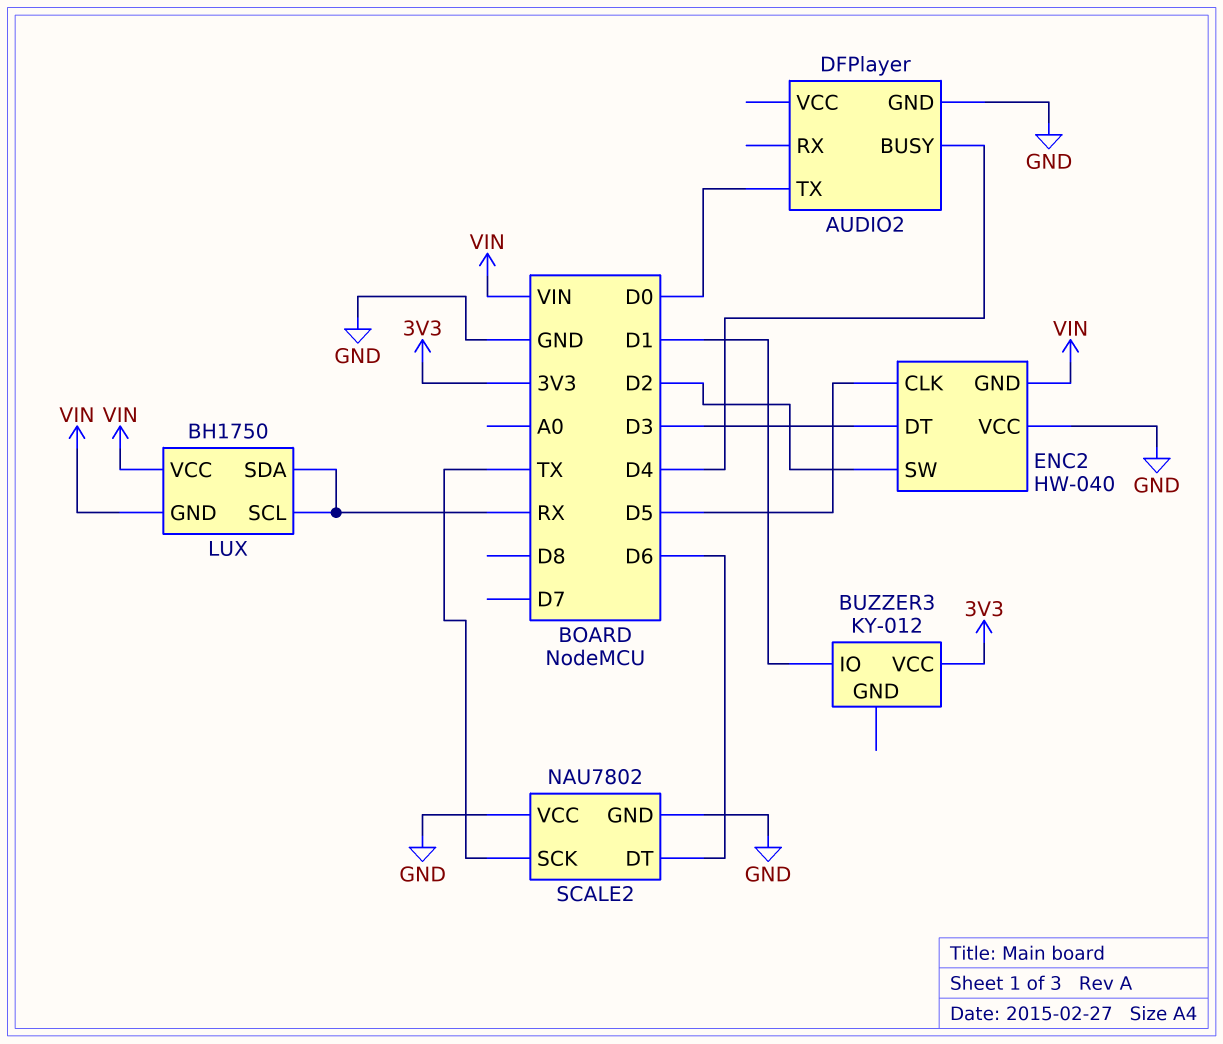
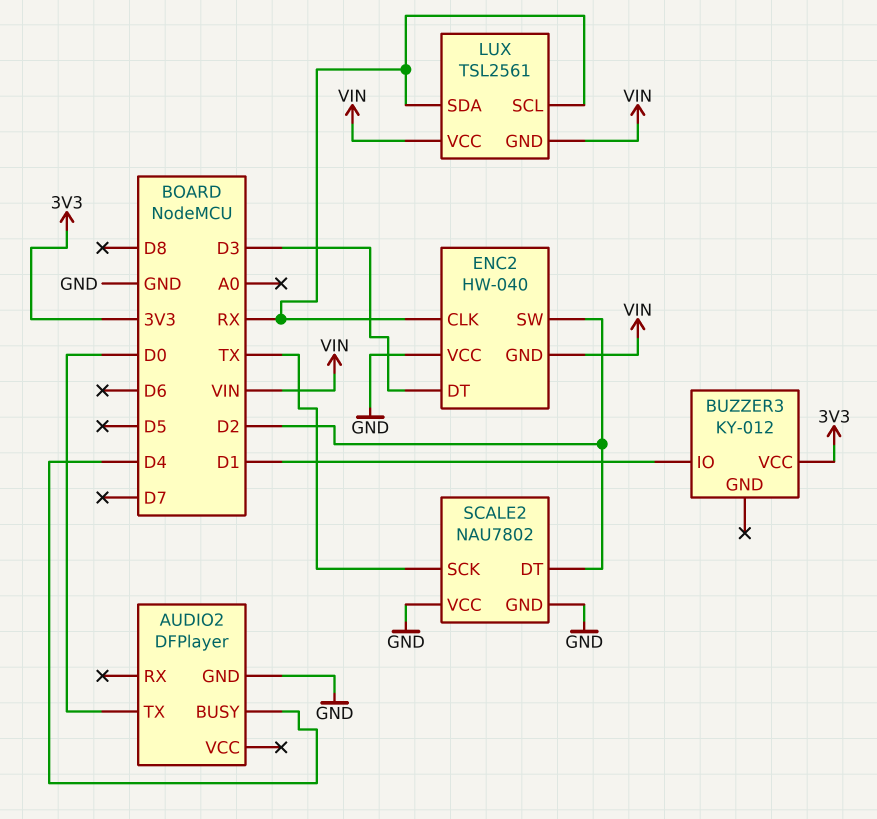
ENC2 pin CLK: D5 -> RX
LUX: BH1750 -> TSL2561
SCALE2 pin DT: D6 -> D2

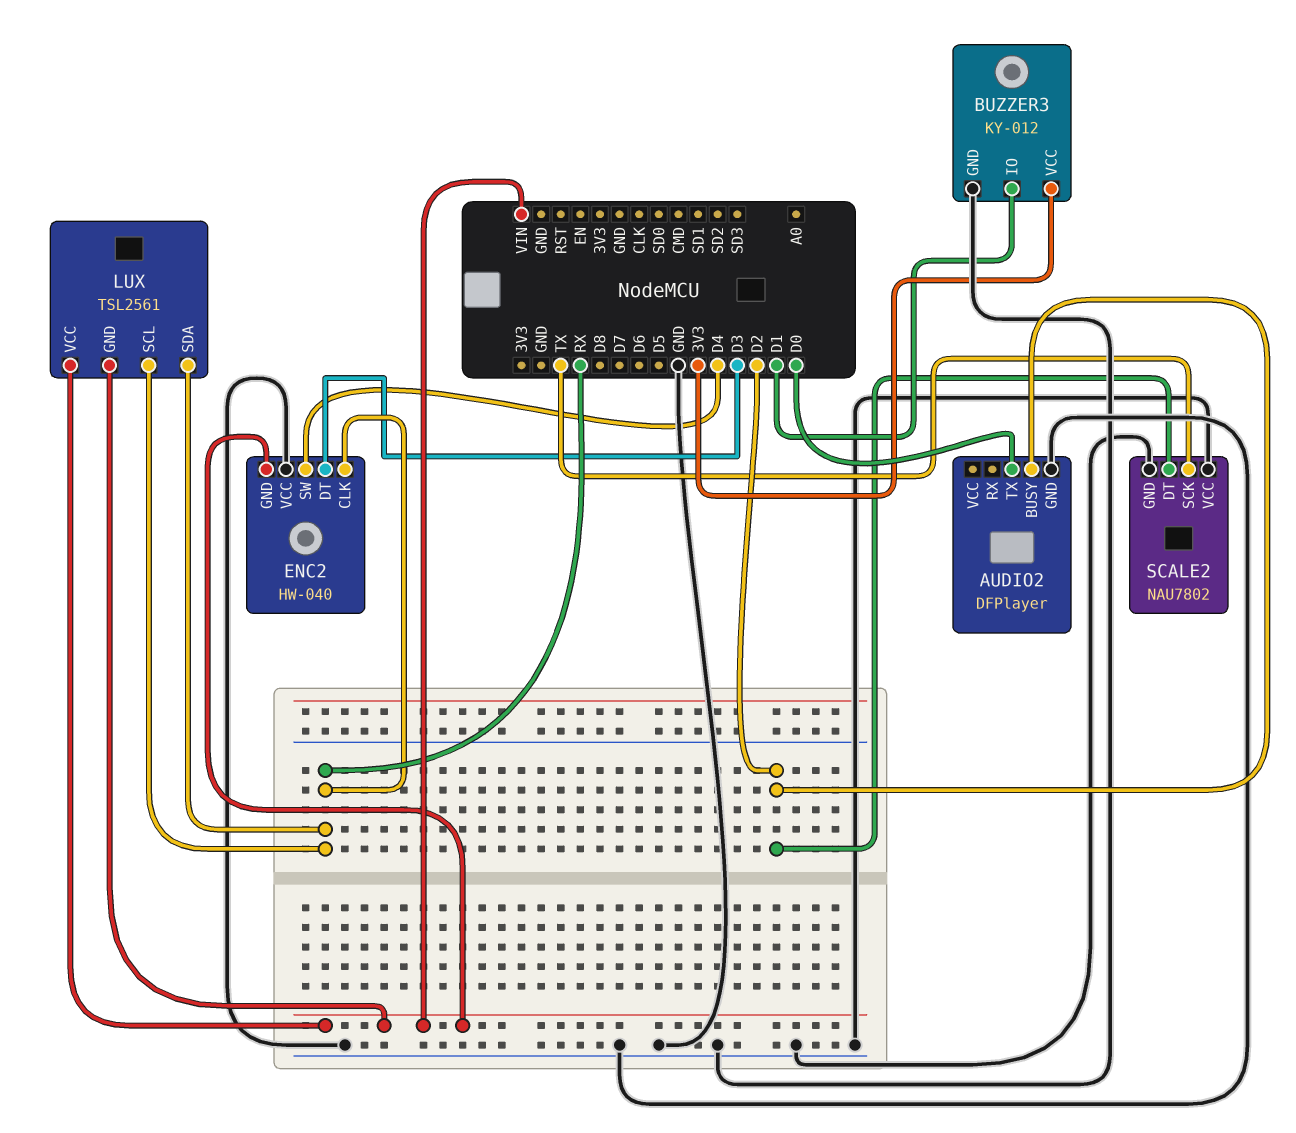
AUDIO2 pin BUSY: D4 -> D2
BUZZER3 pin GND: none -> GND
ENC2 pin SW: D2 -> D4

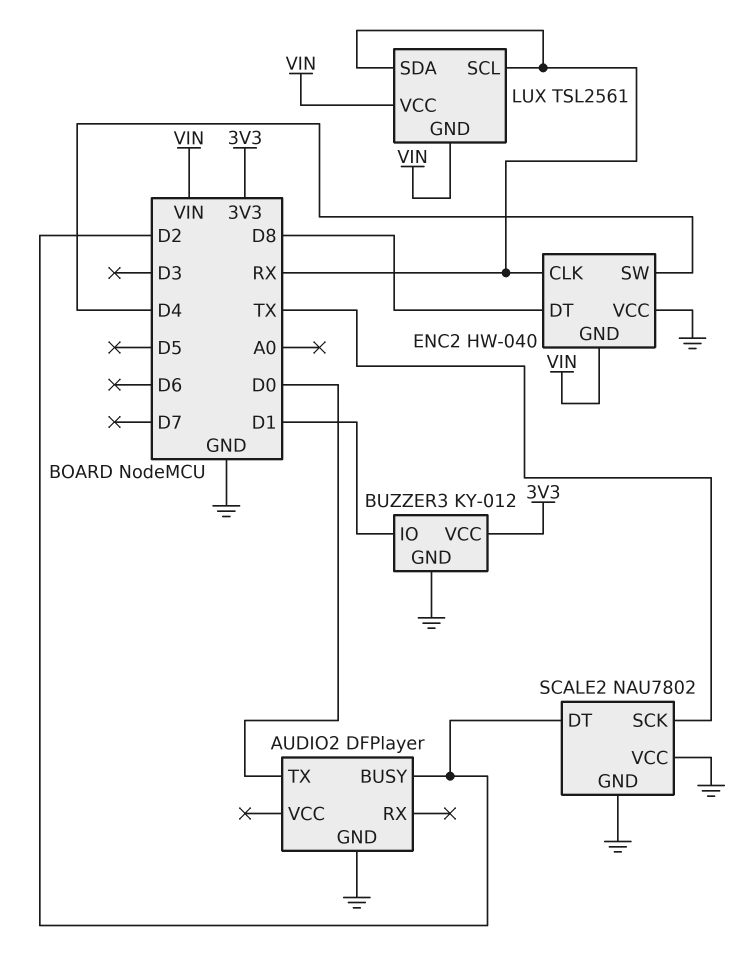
ENC2 pin DT: D3 -> D8

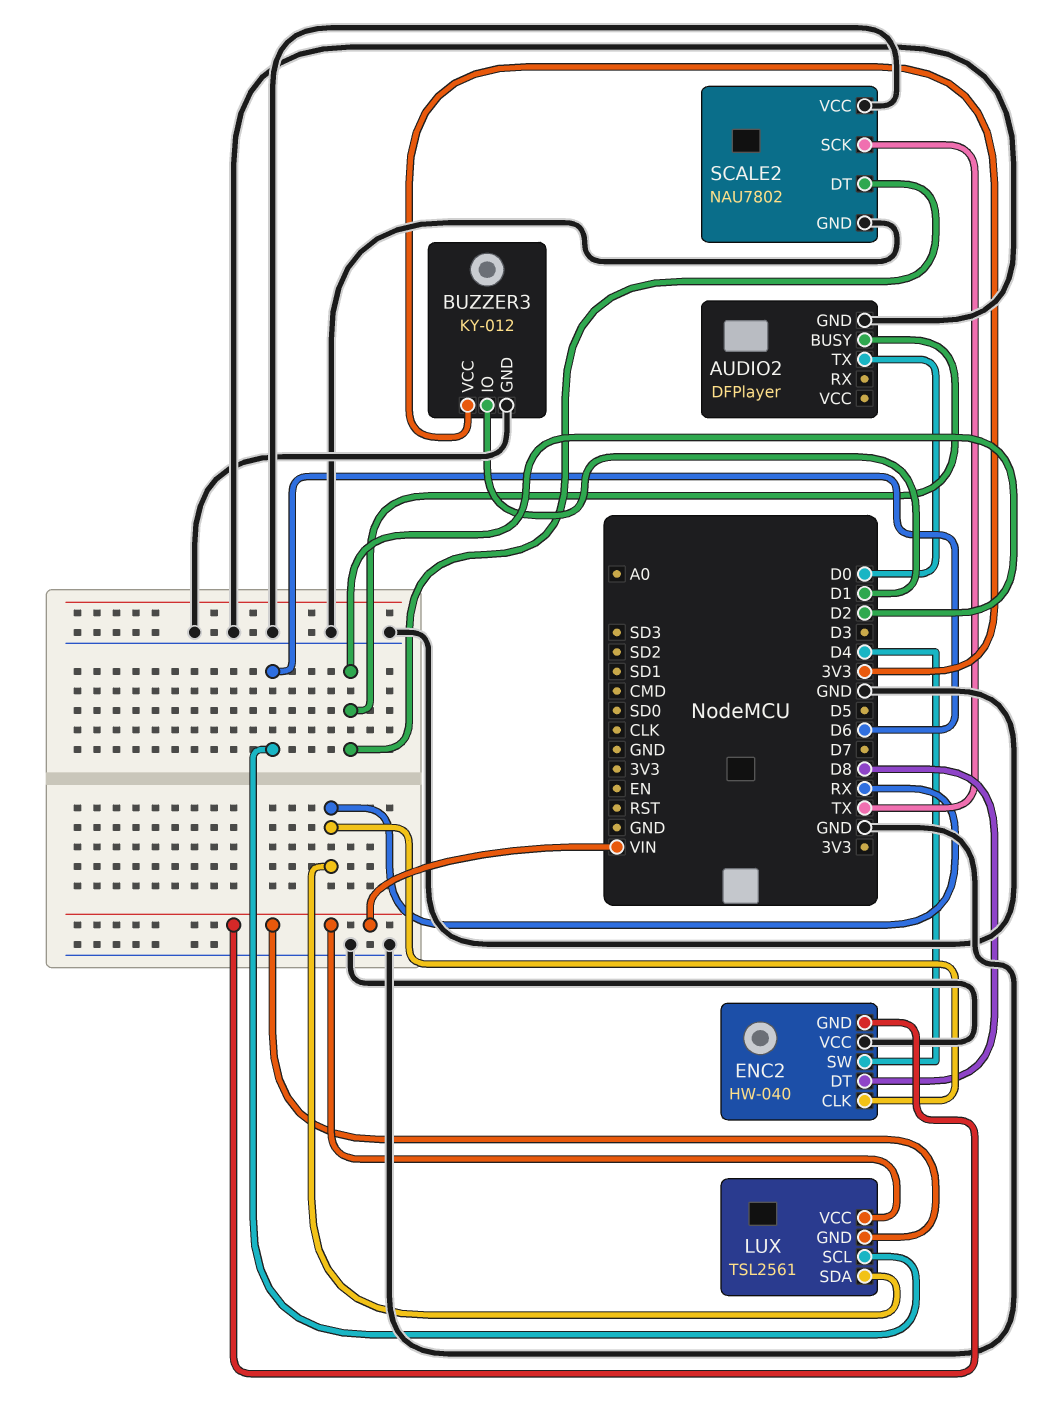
LUX pin SCL: RX -> D6

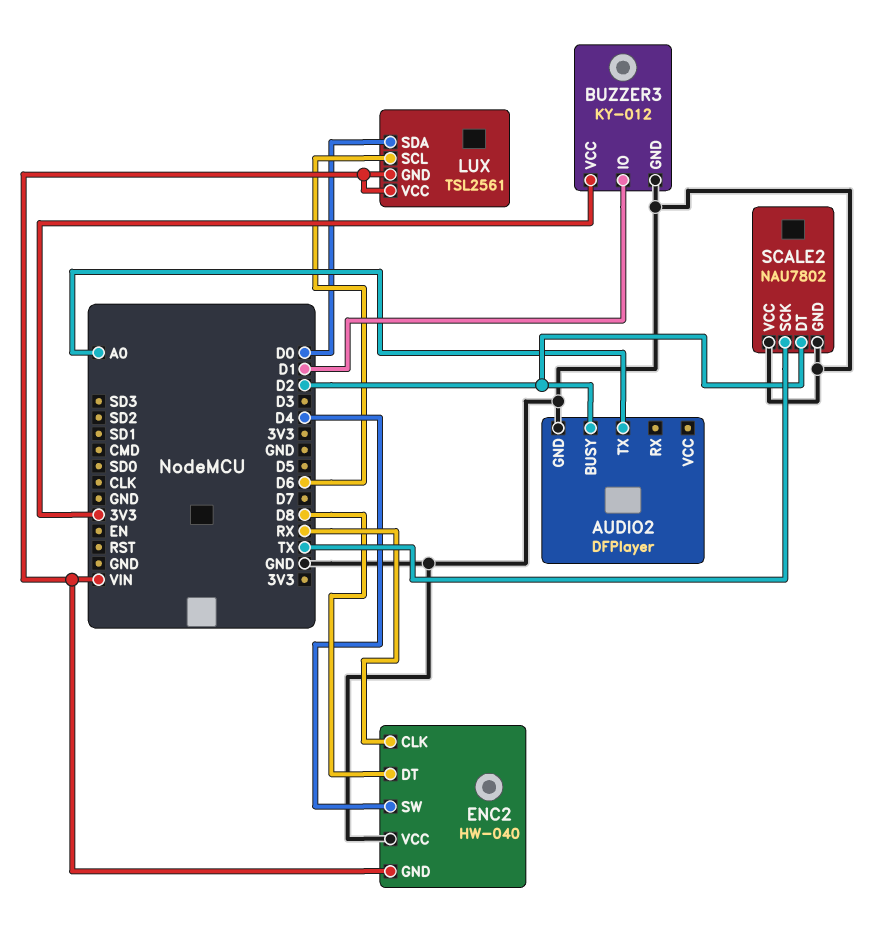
AUDIO2 pin TX: D0 -> A0
LUX pin SDA: RX -> D0

